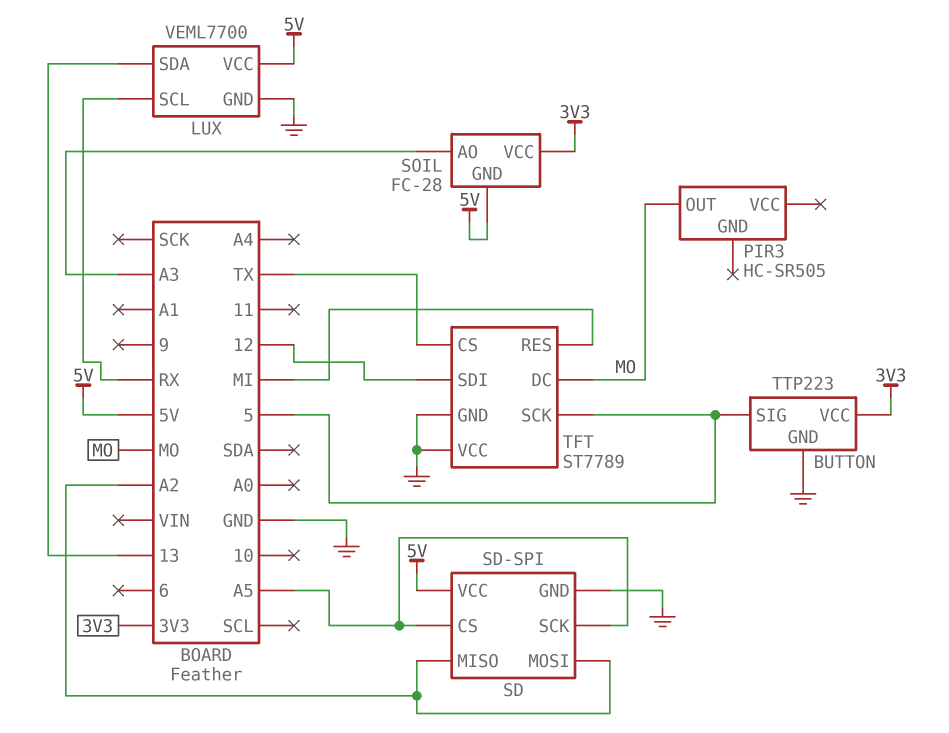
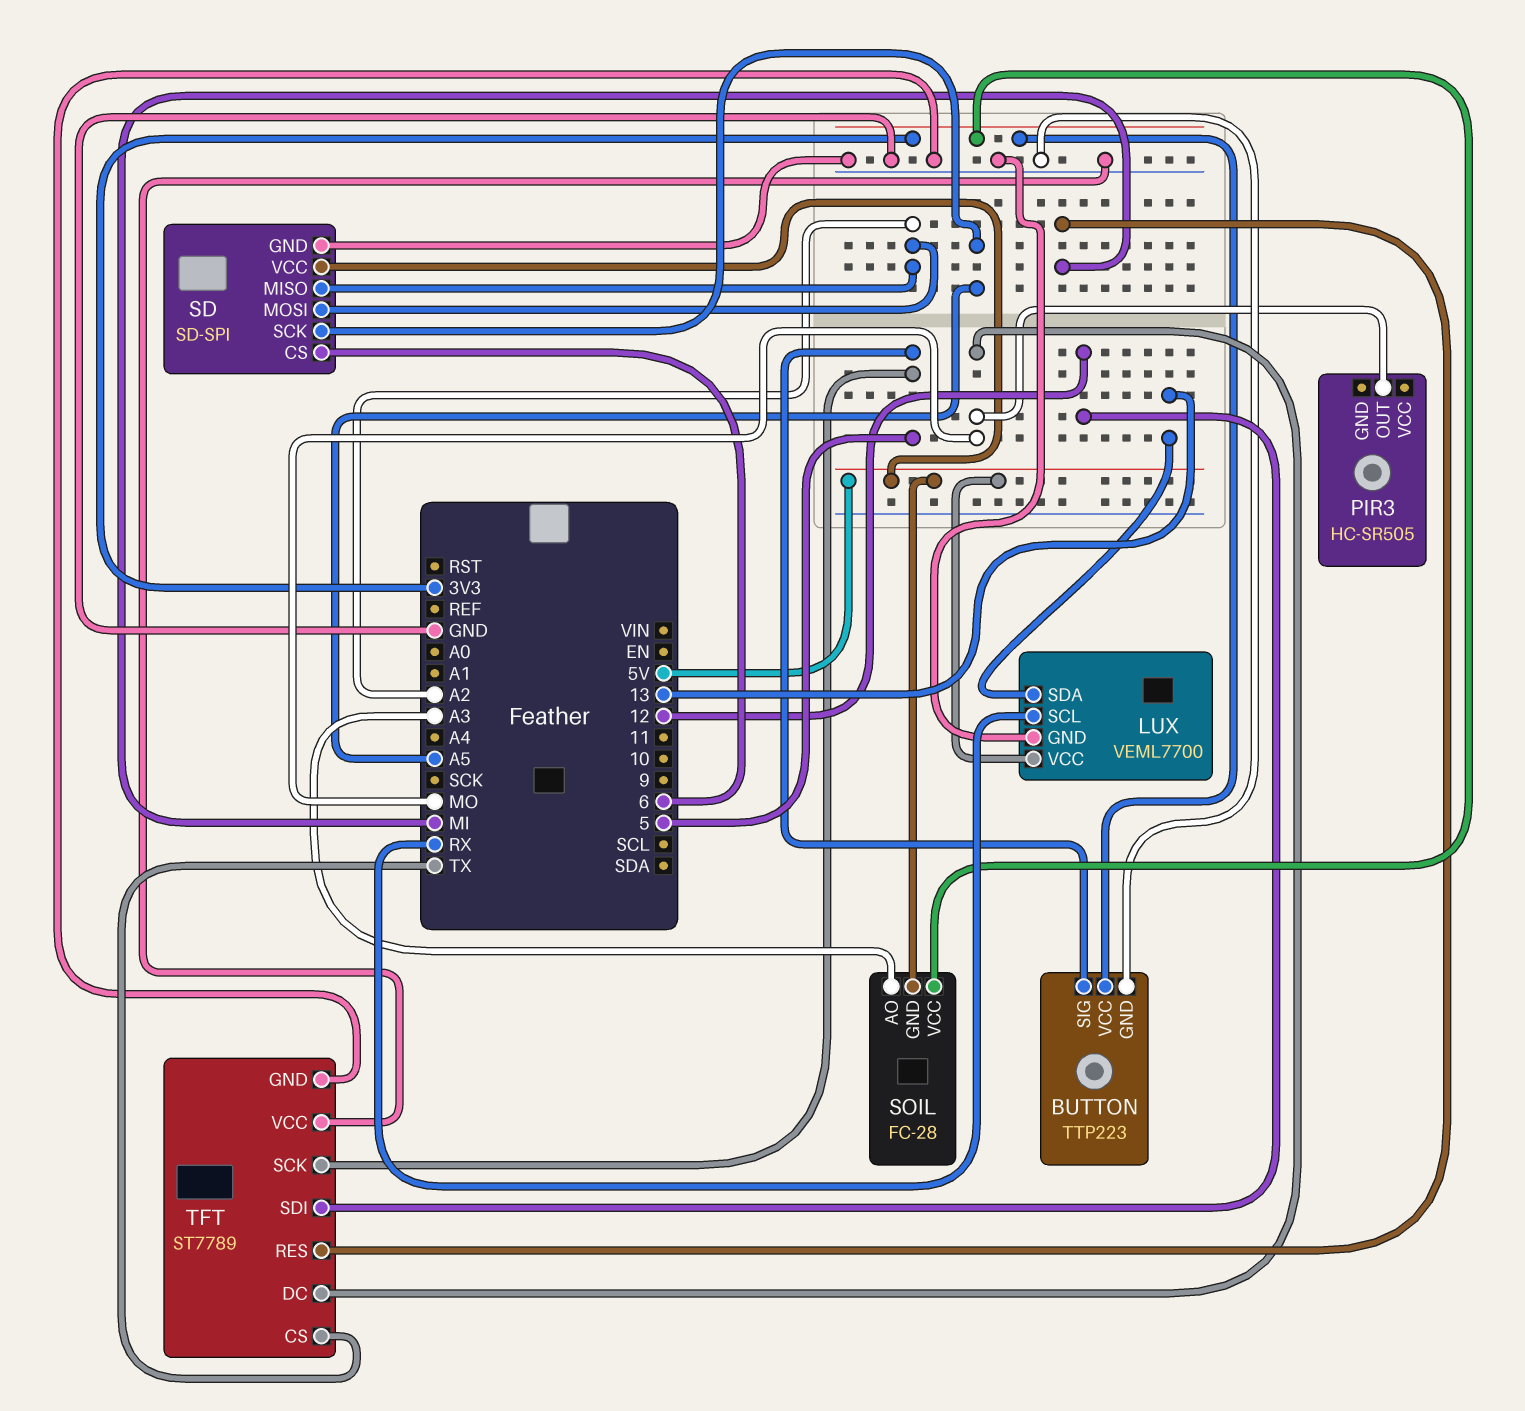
SD pin CS: A5 -> 6

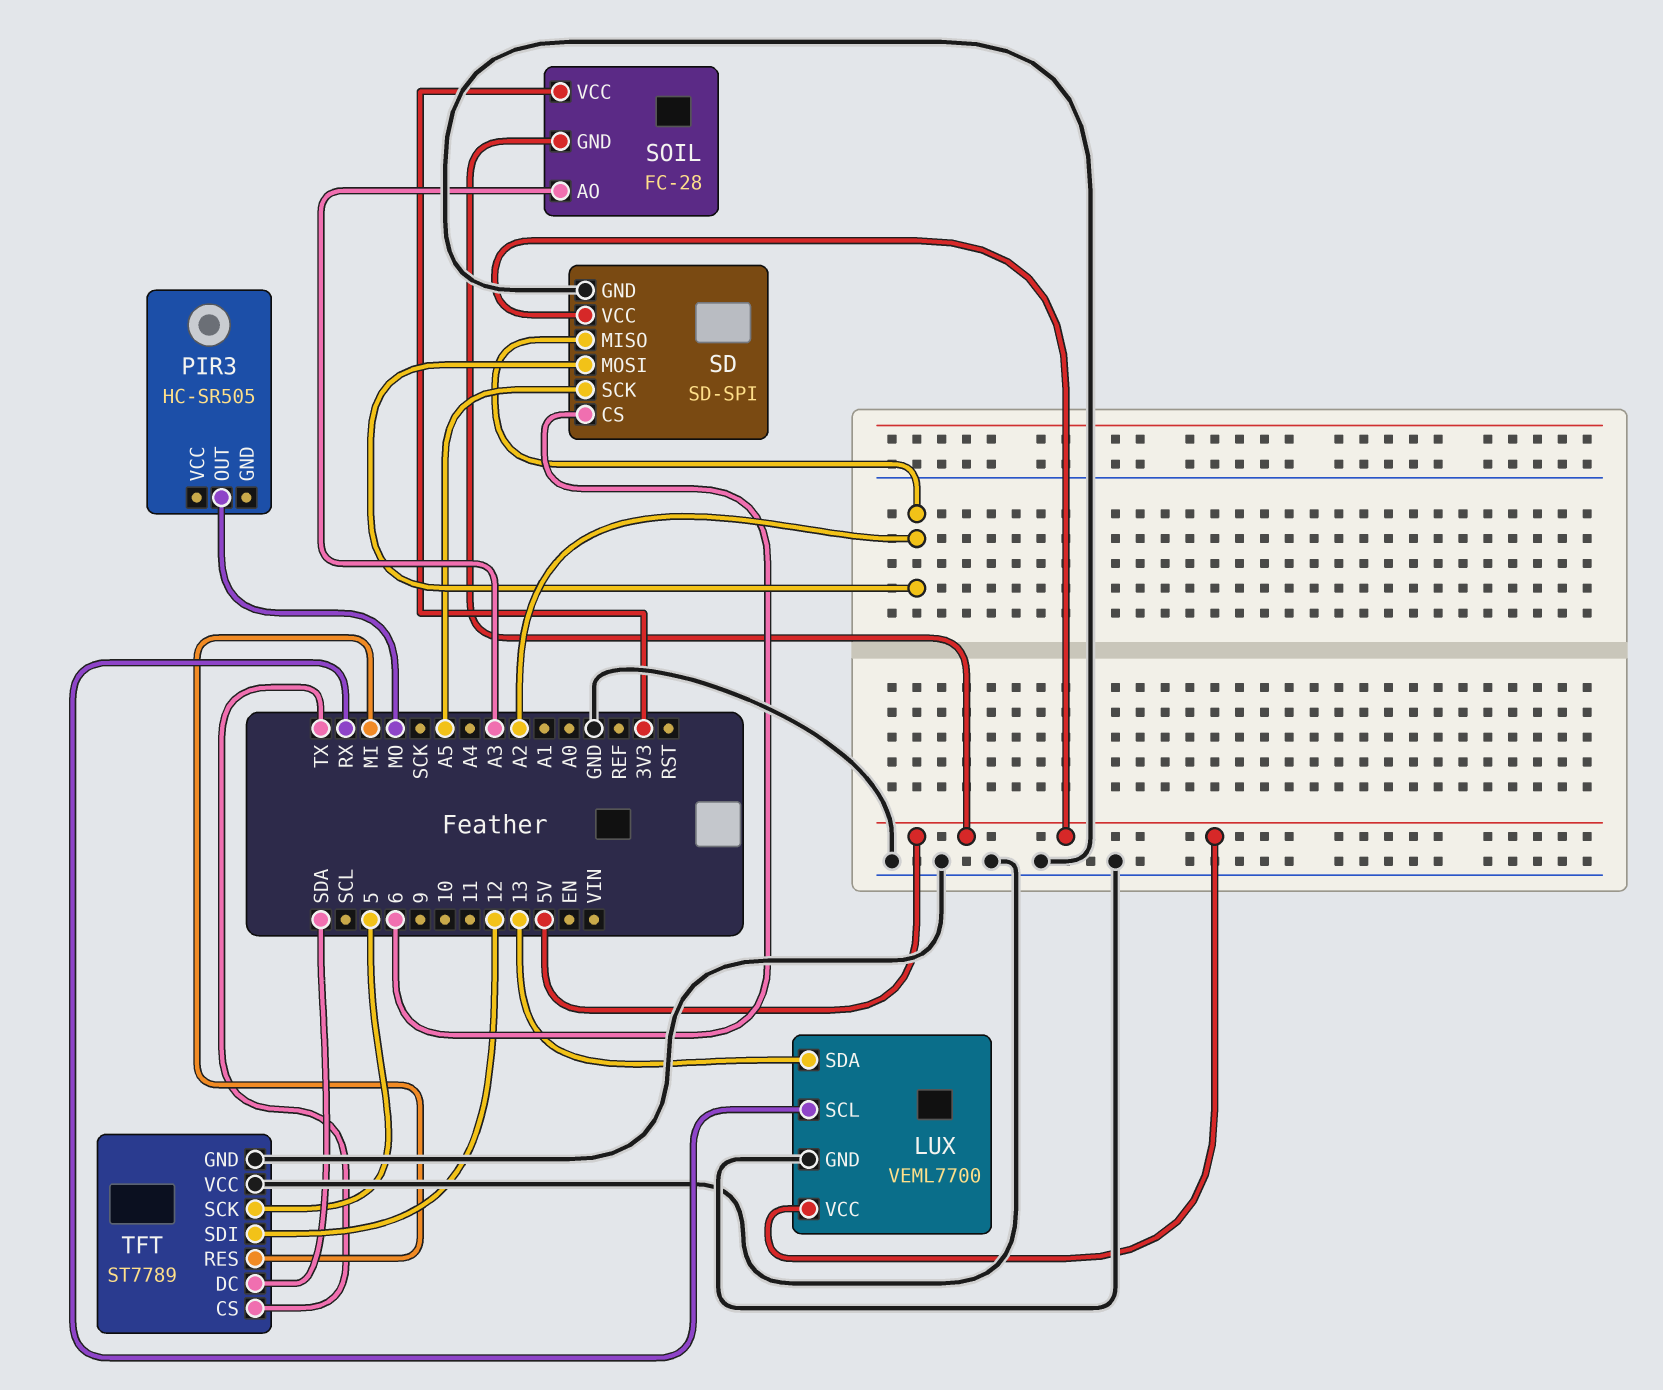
BUTTON: TTP223 -> none
BUTTON pin GND: GND -> none
BUTTON pin SIG: 5 -> none
BUTTON pin VCC: 3V3 -> none
TFT pin DC: MO -> SDA

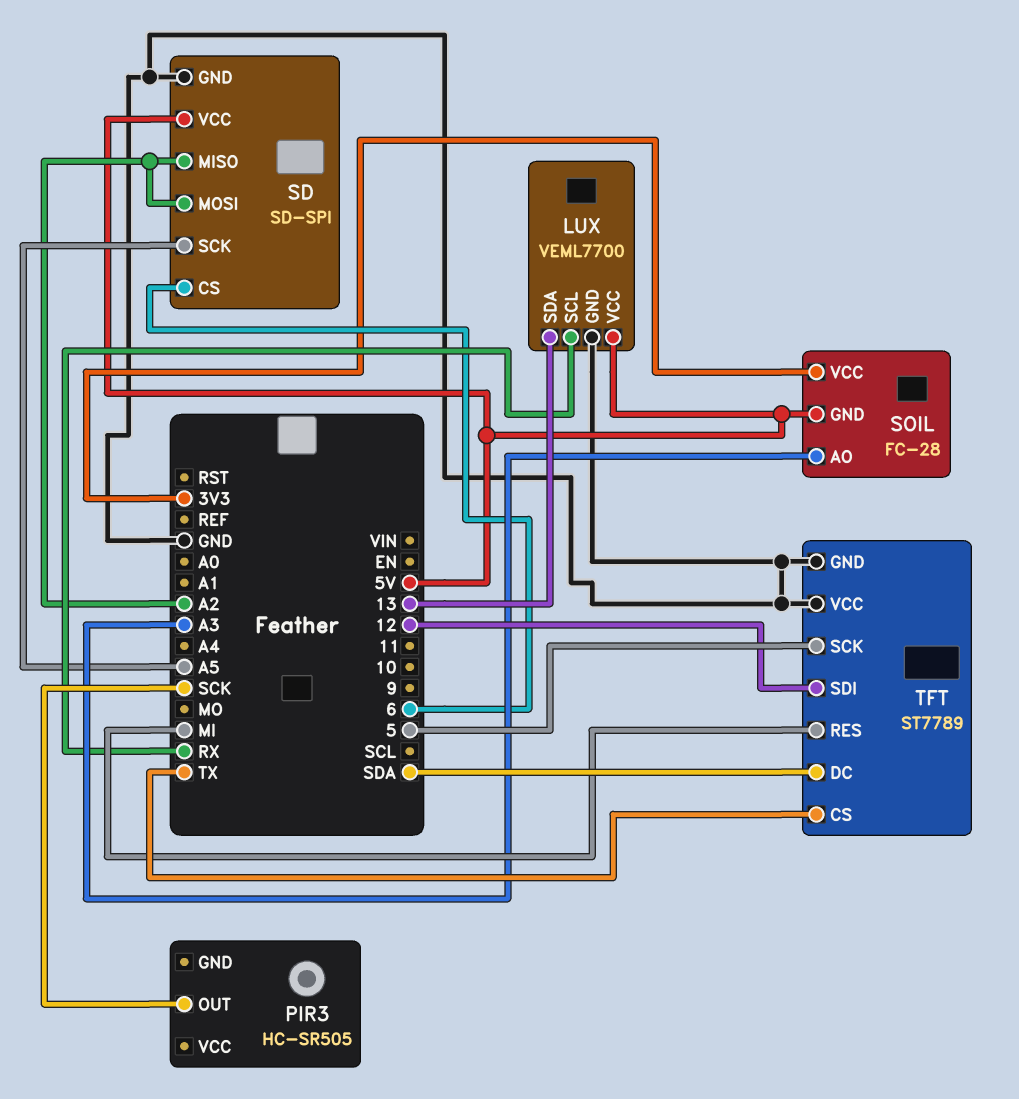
PIR3 pin OUT: MO -> SCK

